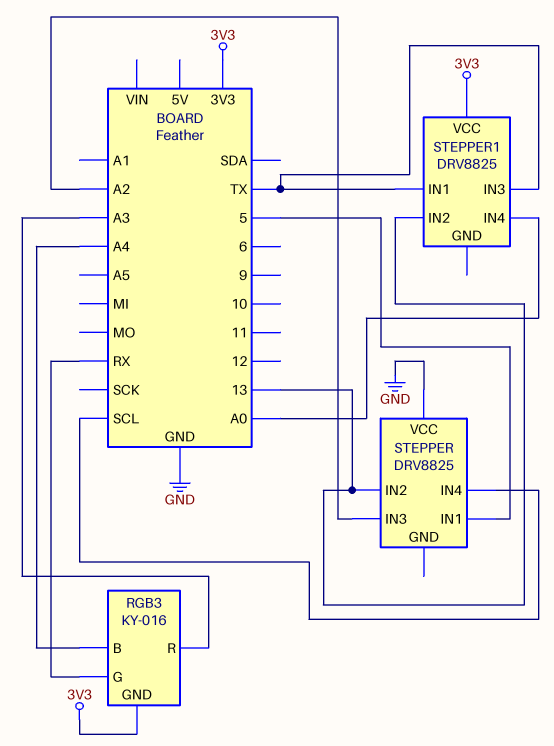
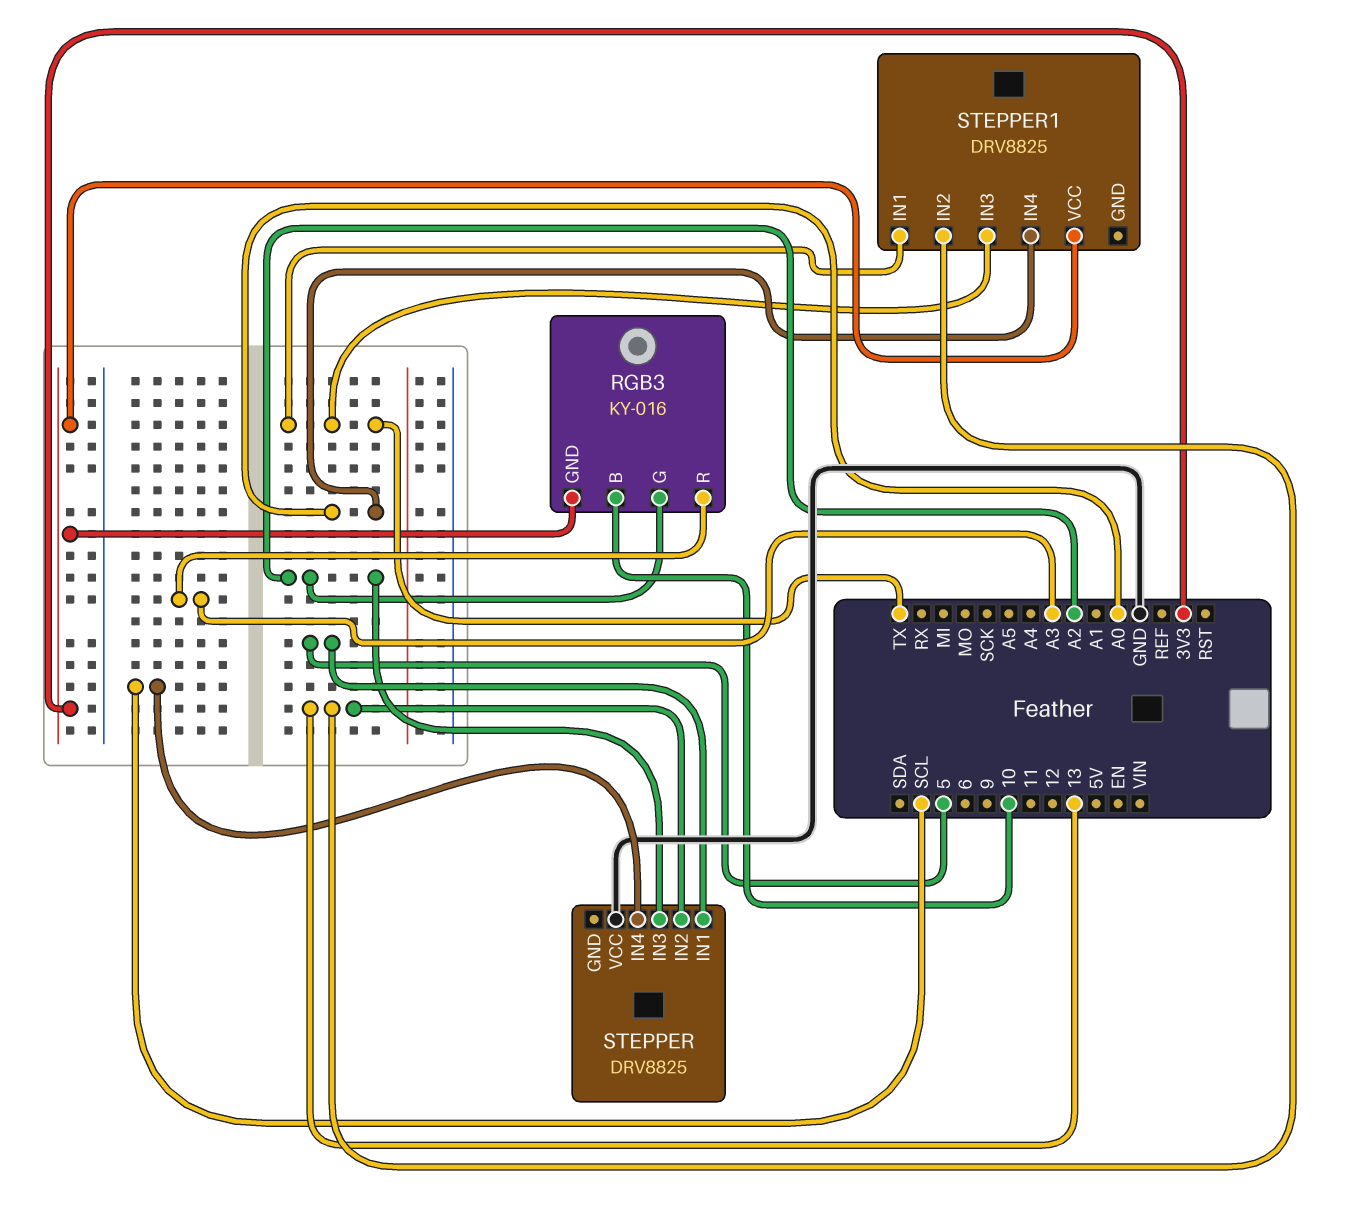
RGB3 pin B: A4 -> 10
RGB3 pin G: RX -> A2

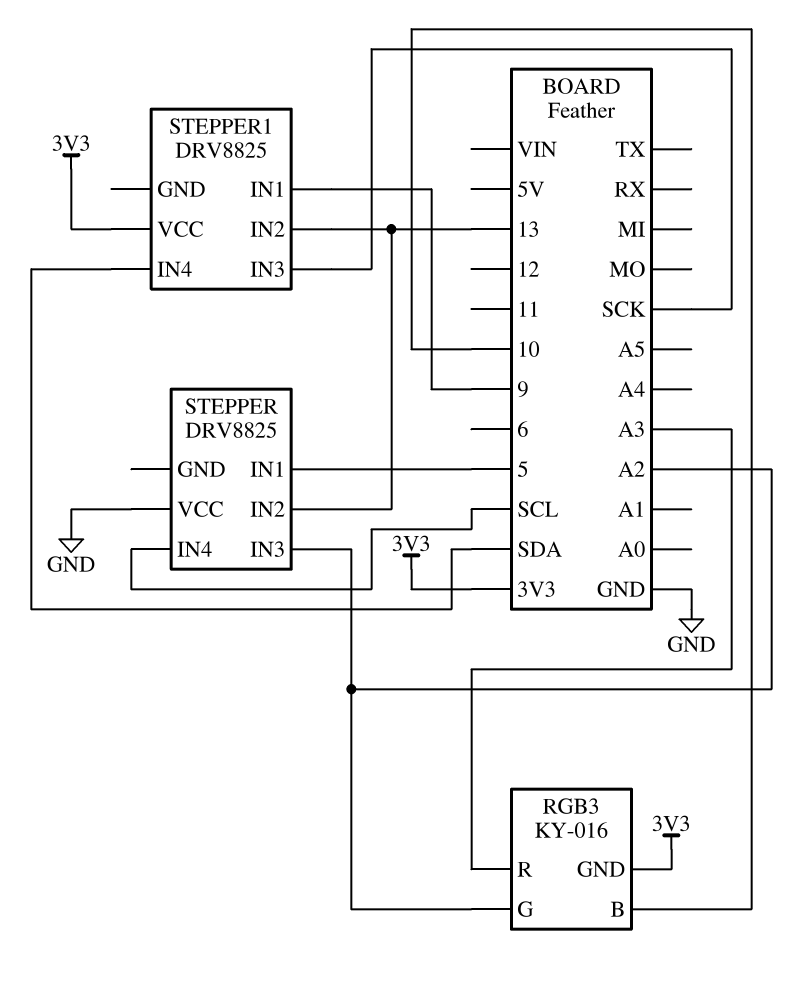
STEPPER1 pin IN1: TX -> 9
STEPPER1 pin IN3: TX -> SCK
STEPPER1 pin IN4: A0 -> SDA

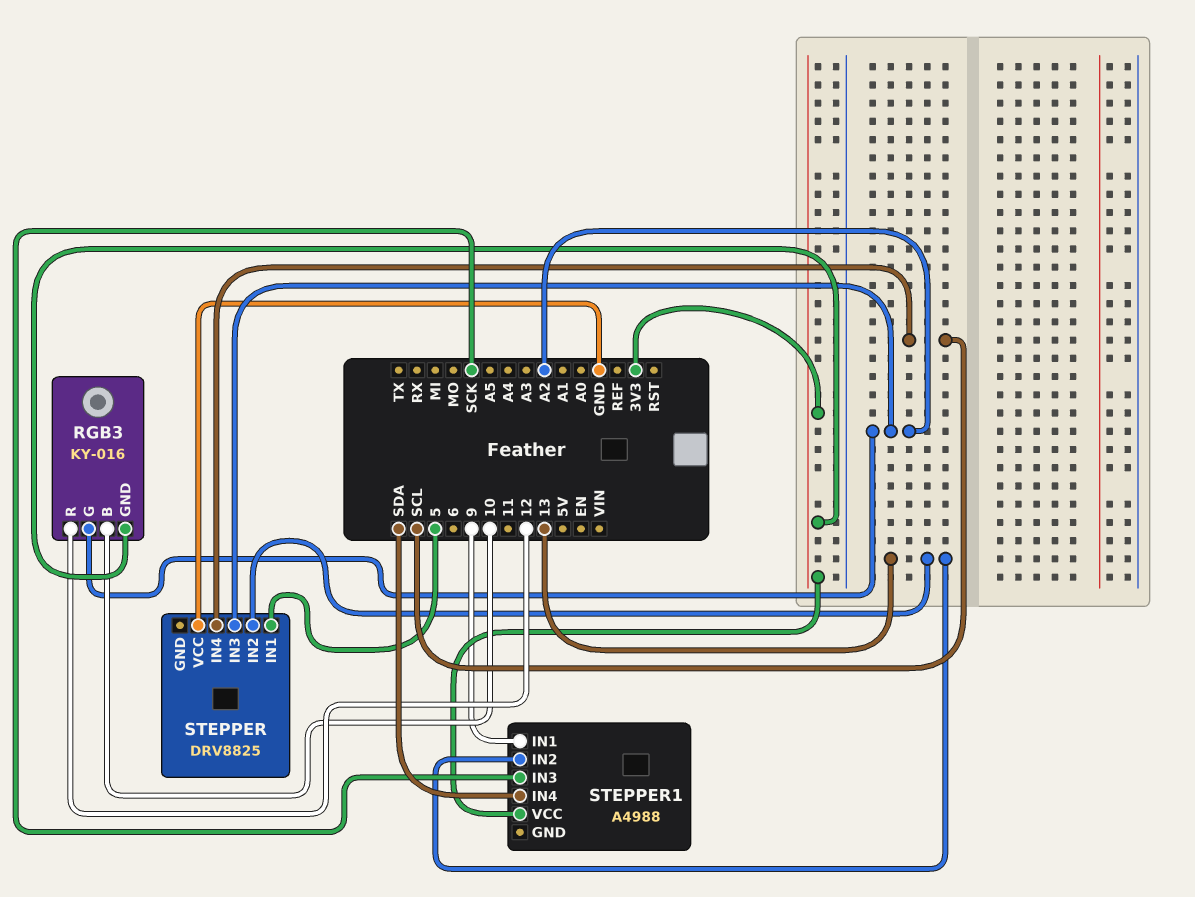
RGB3 pin R: A3 -> 12
STEPPER1: DRV8825 -> A4988

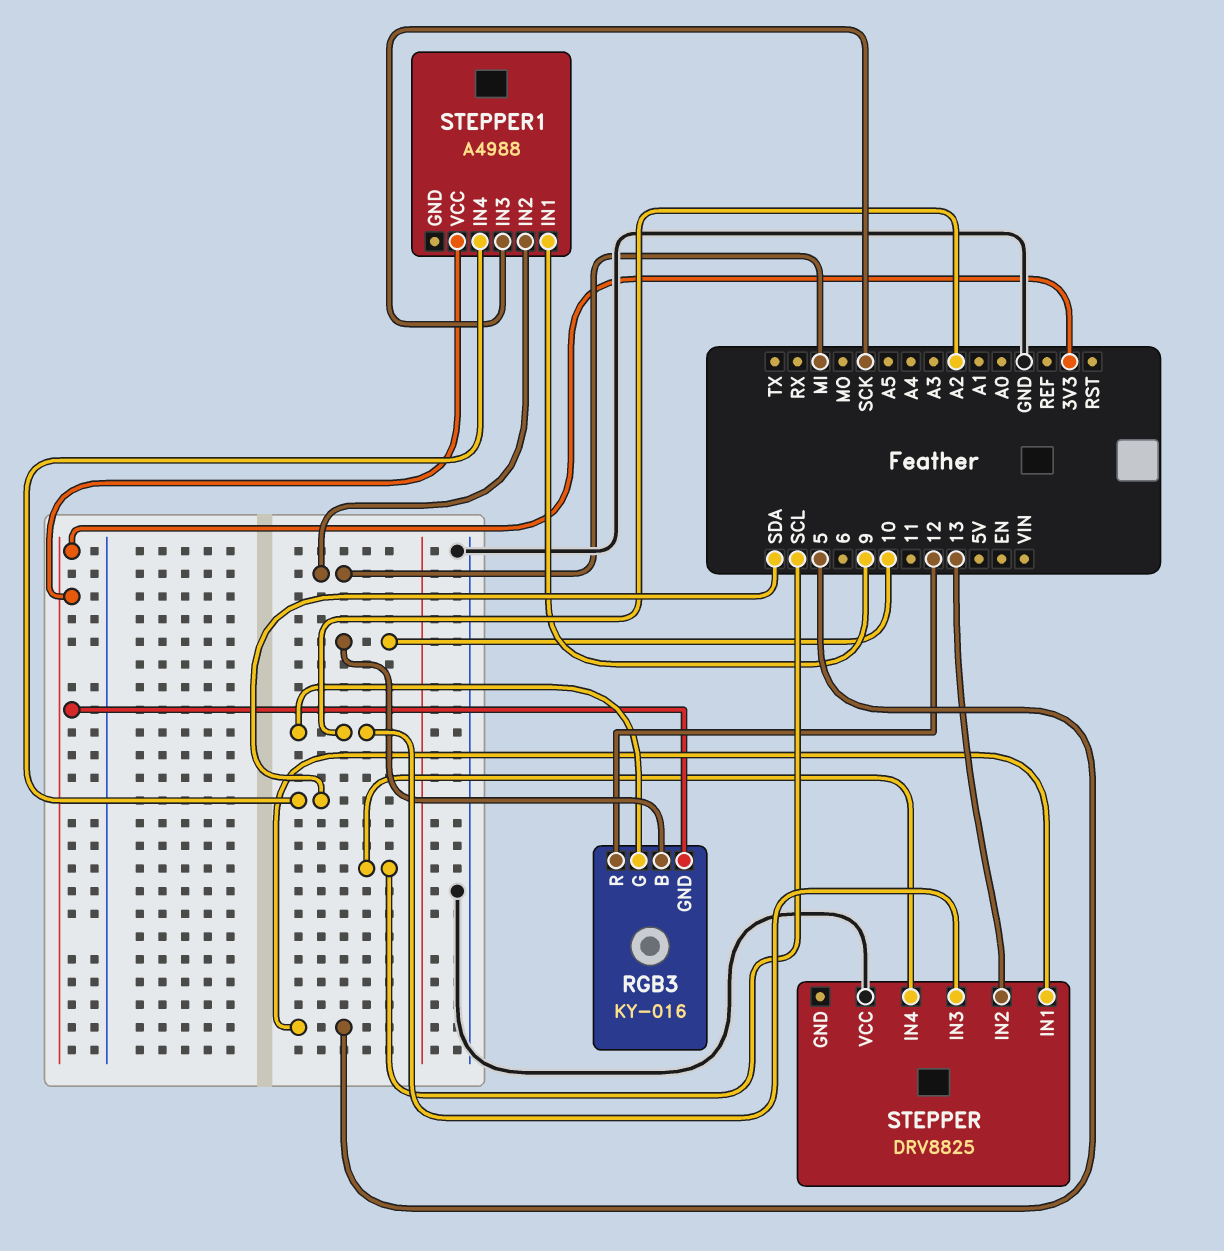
STEPPER1 pin IN2: 13 -> MI

